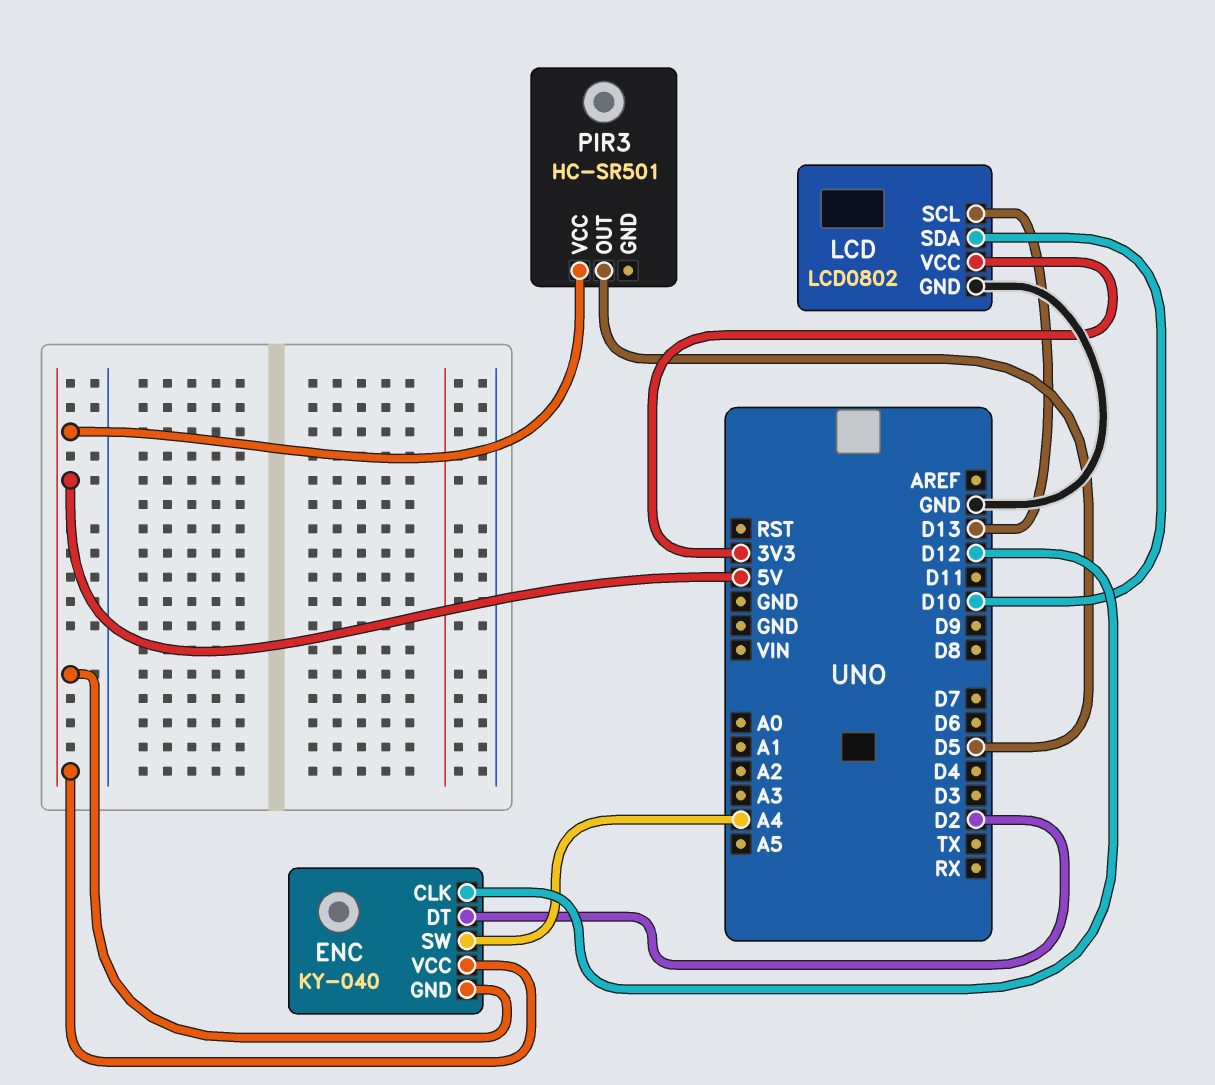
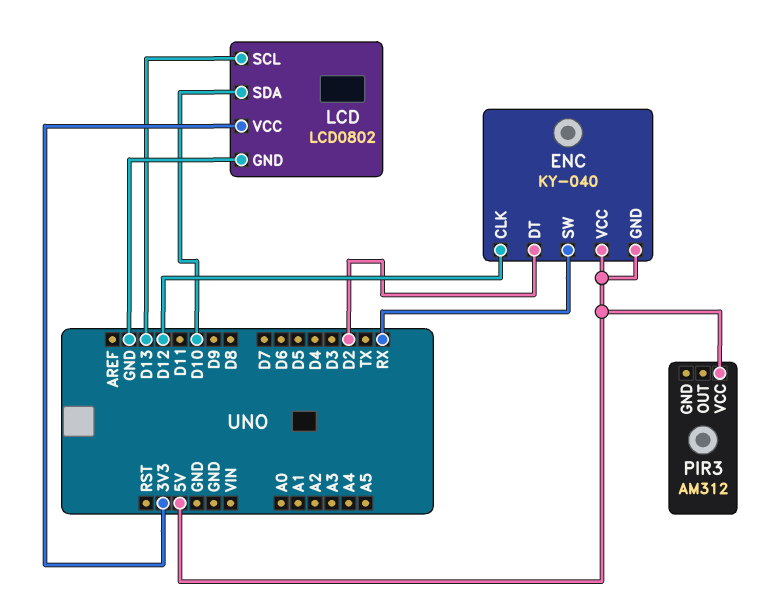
ENC pin SW: A4 -> RX
PIR3: HC-SR501 -> AM312
PIR3 pin OUT: D5 -> none

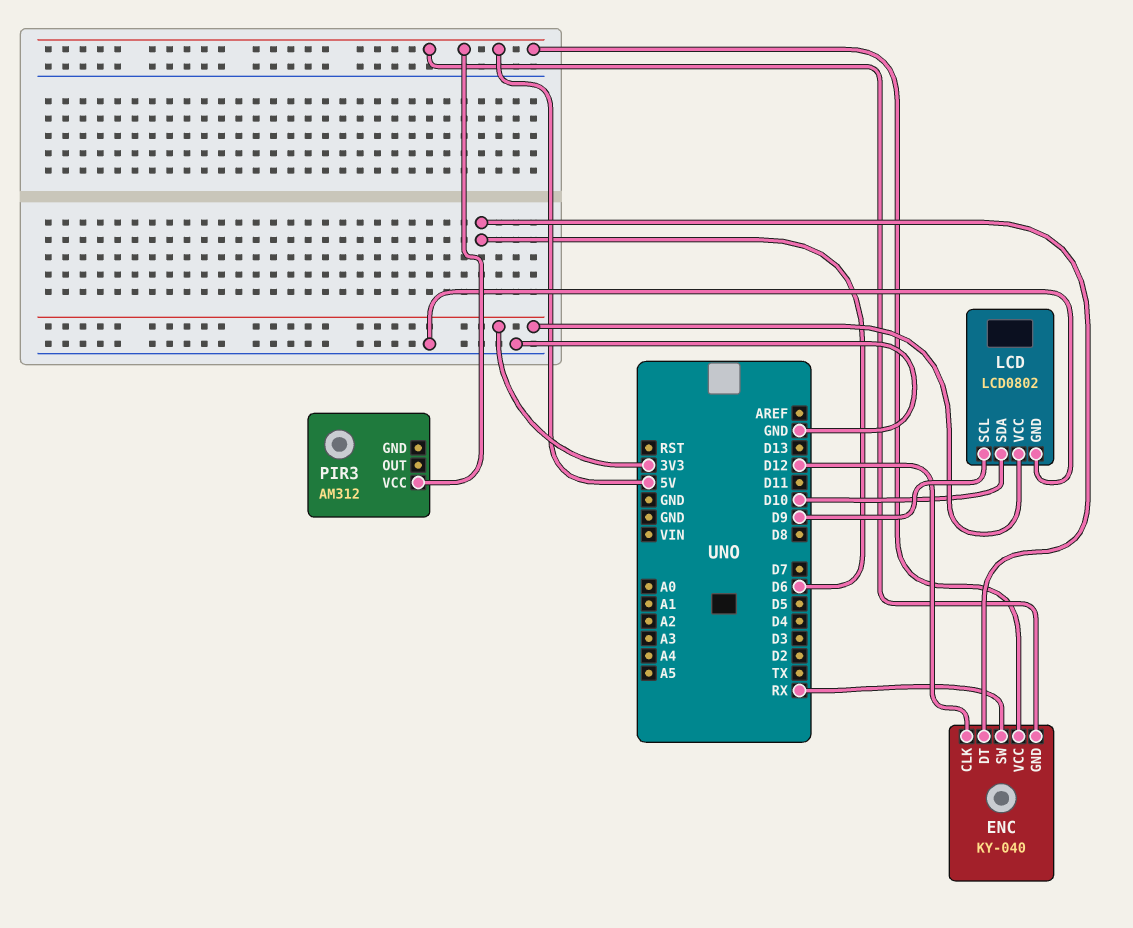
ENC pin DT: D2 -> D6
LCD pin SCL: D13 -> D9

